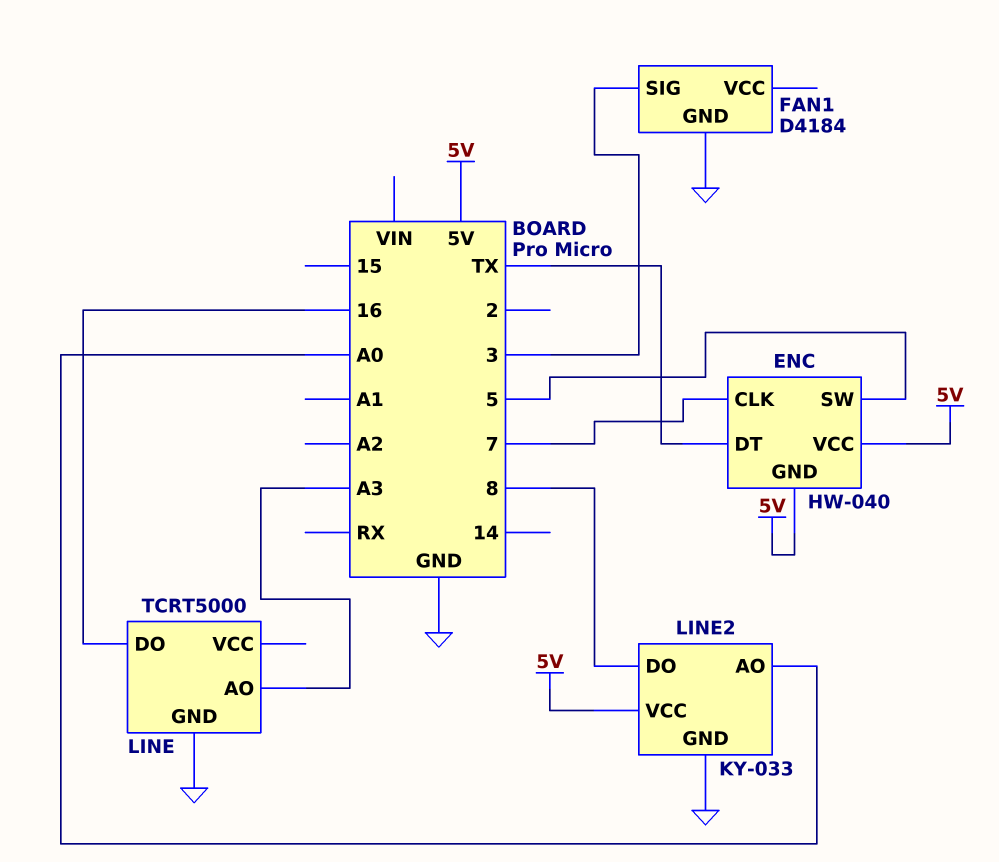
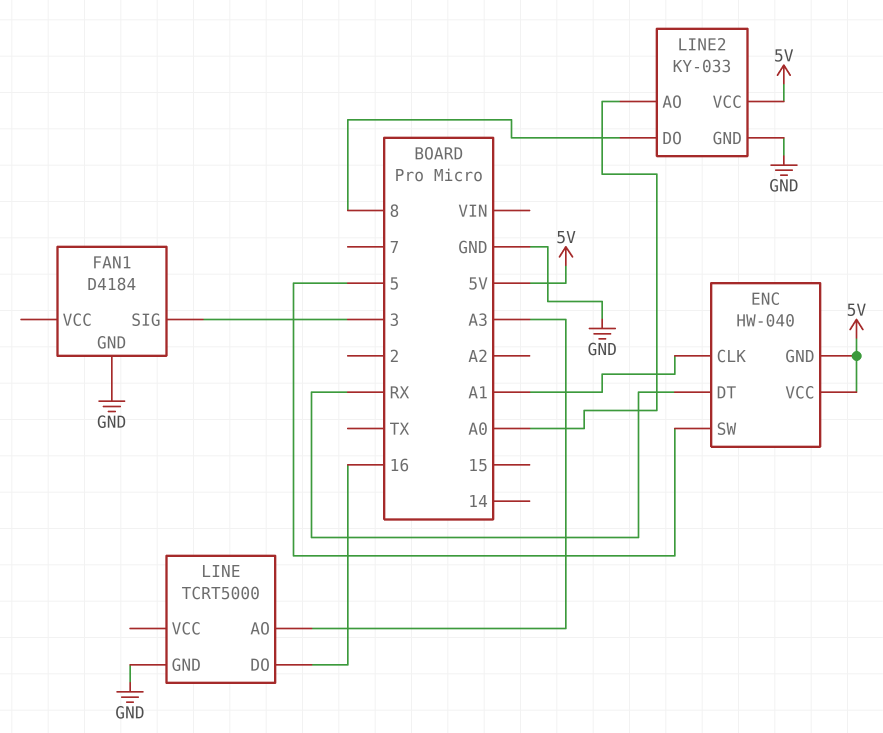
ENC pin CLK: 7 -> A1
ENC pin DT: TX -> RX

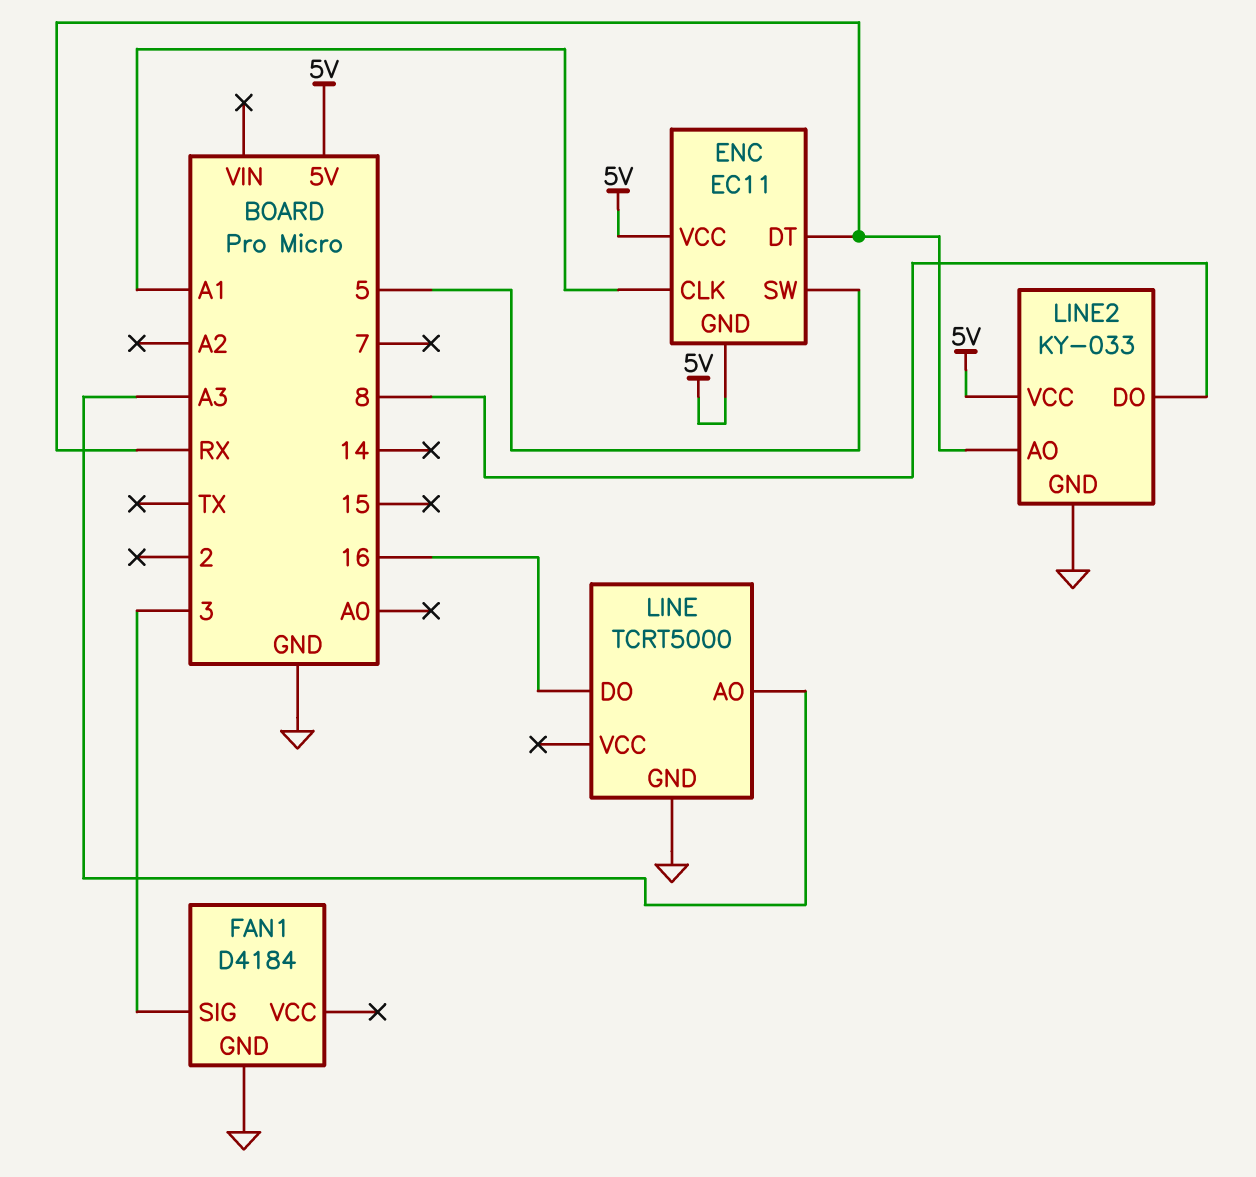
ENC: HW-040 -> EC11
LINE2 pin AO: A0 -> RX

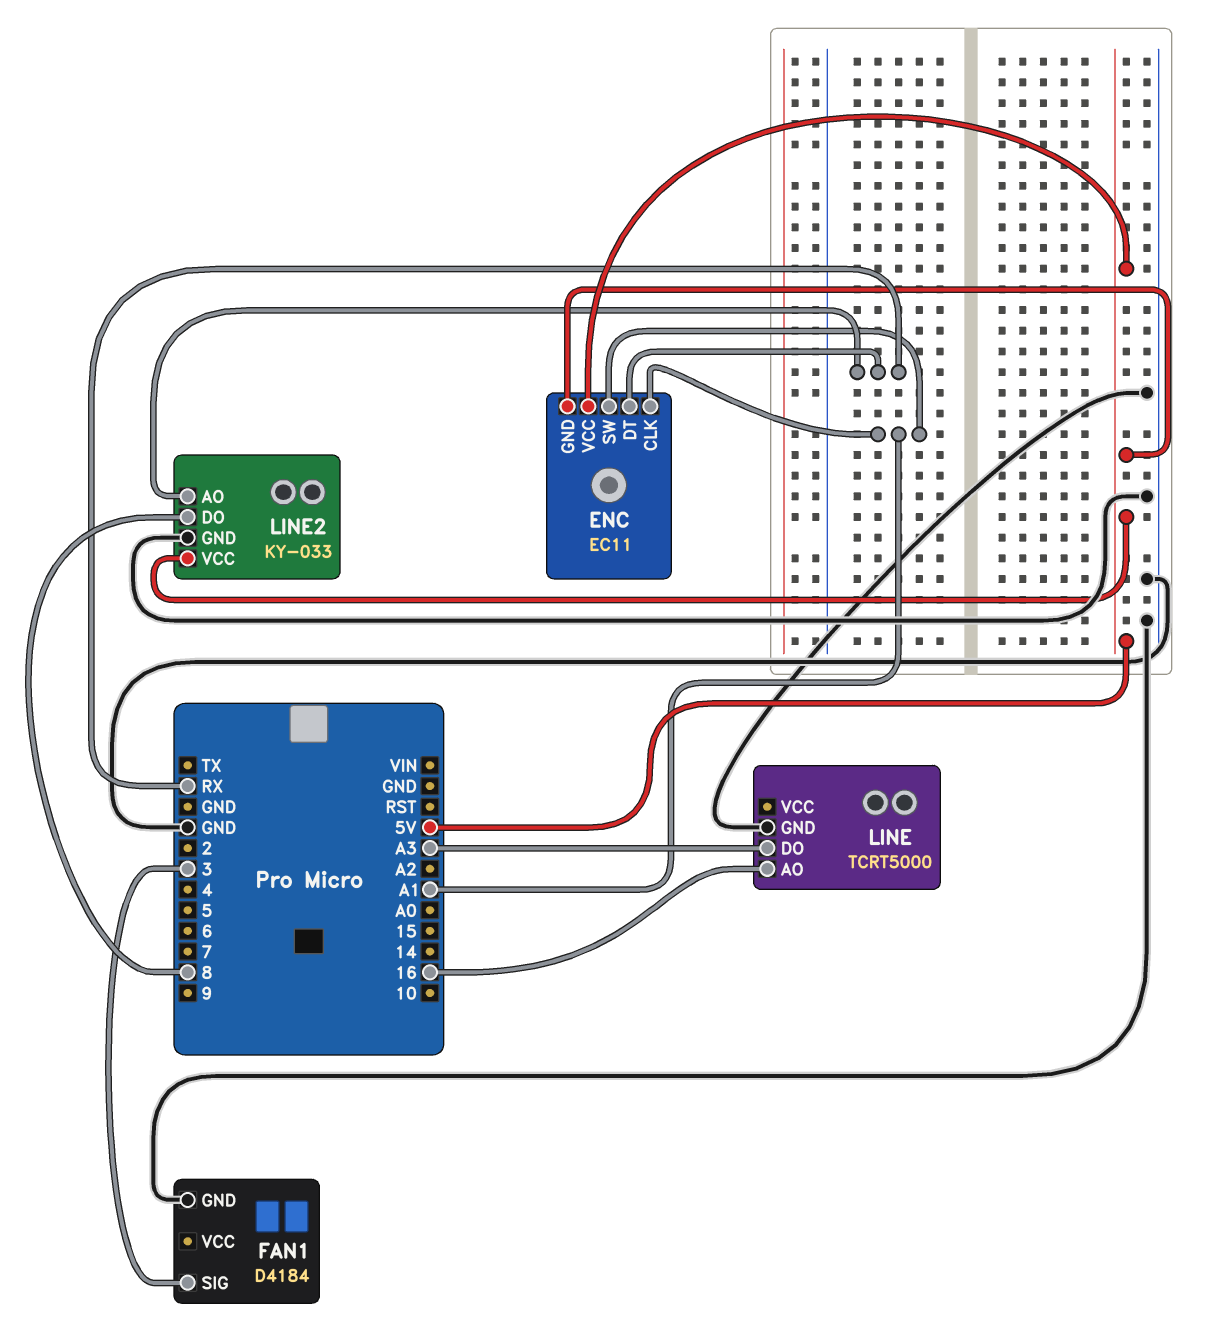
ENC pin SW: 5 -> A1
LINE pin AO: A3 -> 16
LINE pin DO: 16 -> A3

